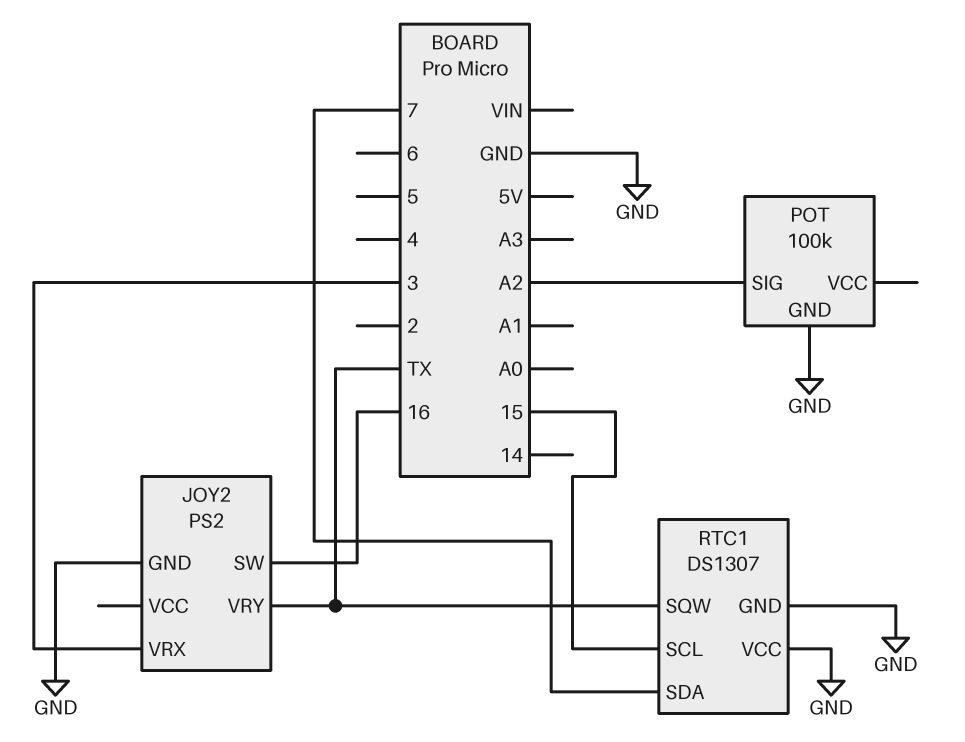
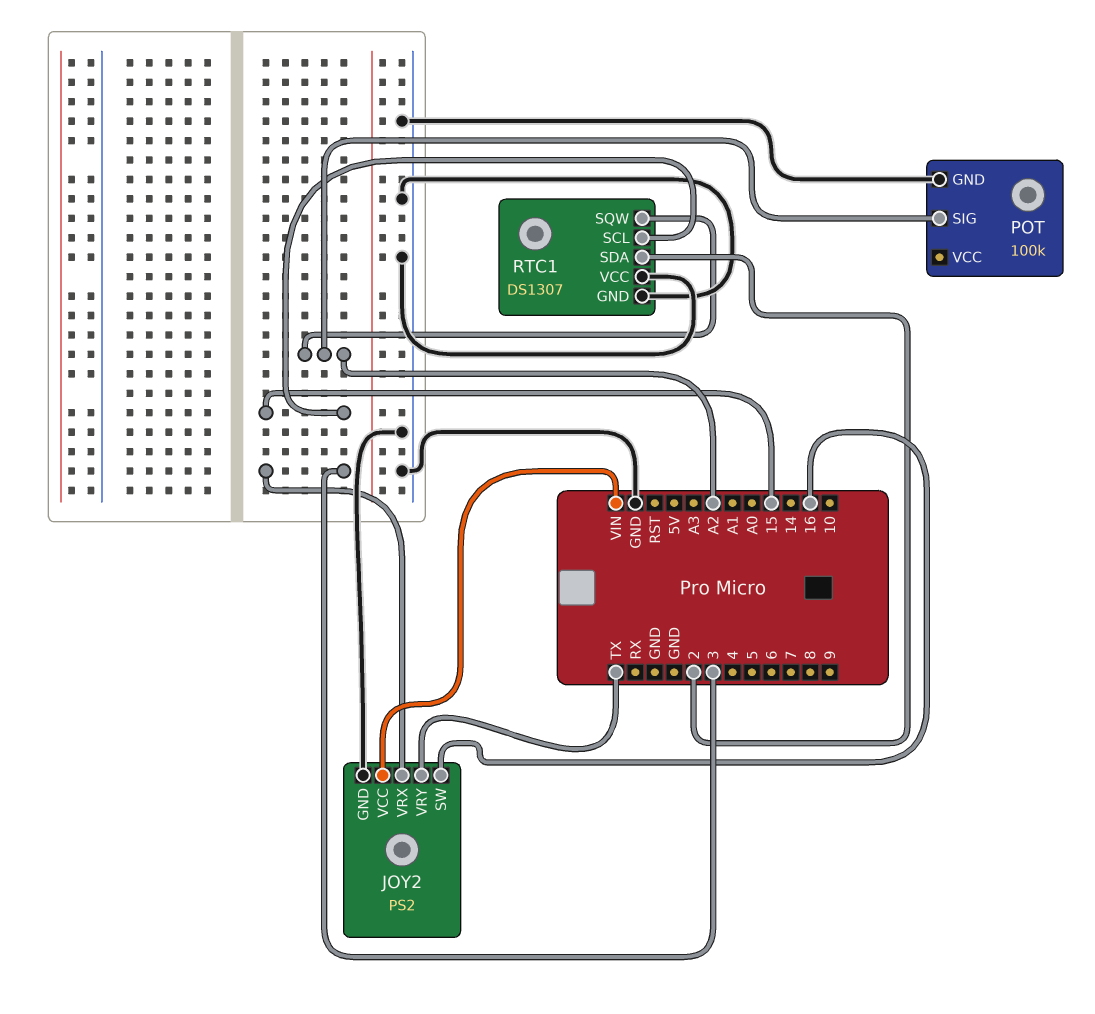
JOY2 pin VCC: none -> VIN
RTC1 pin SDA: 7 -> 2
RTC1 pin SQW: TX -> A2

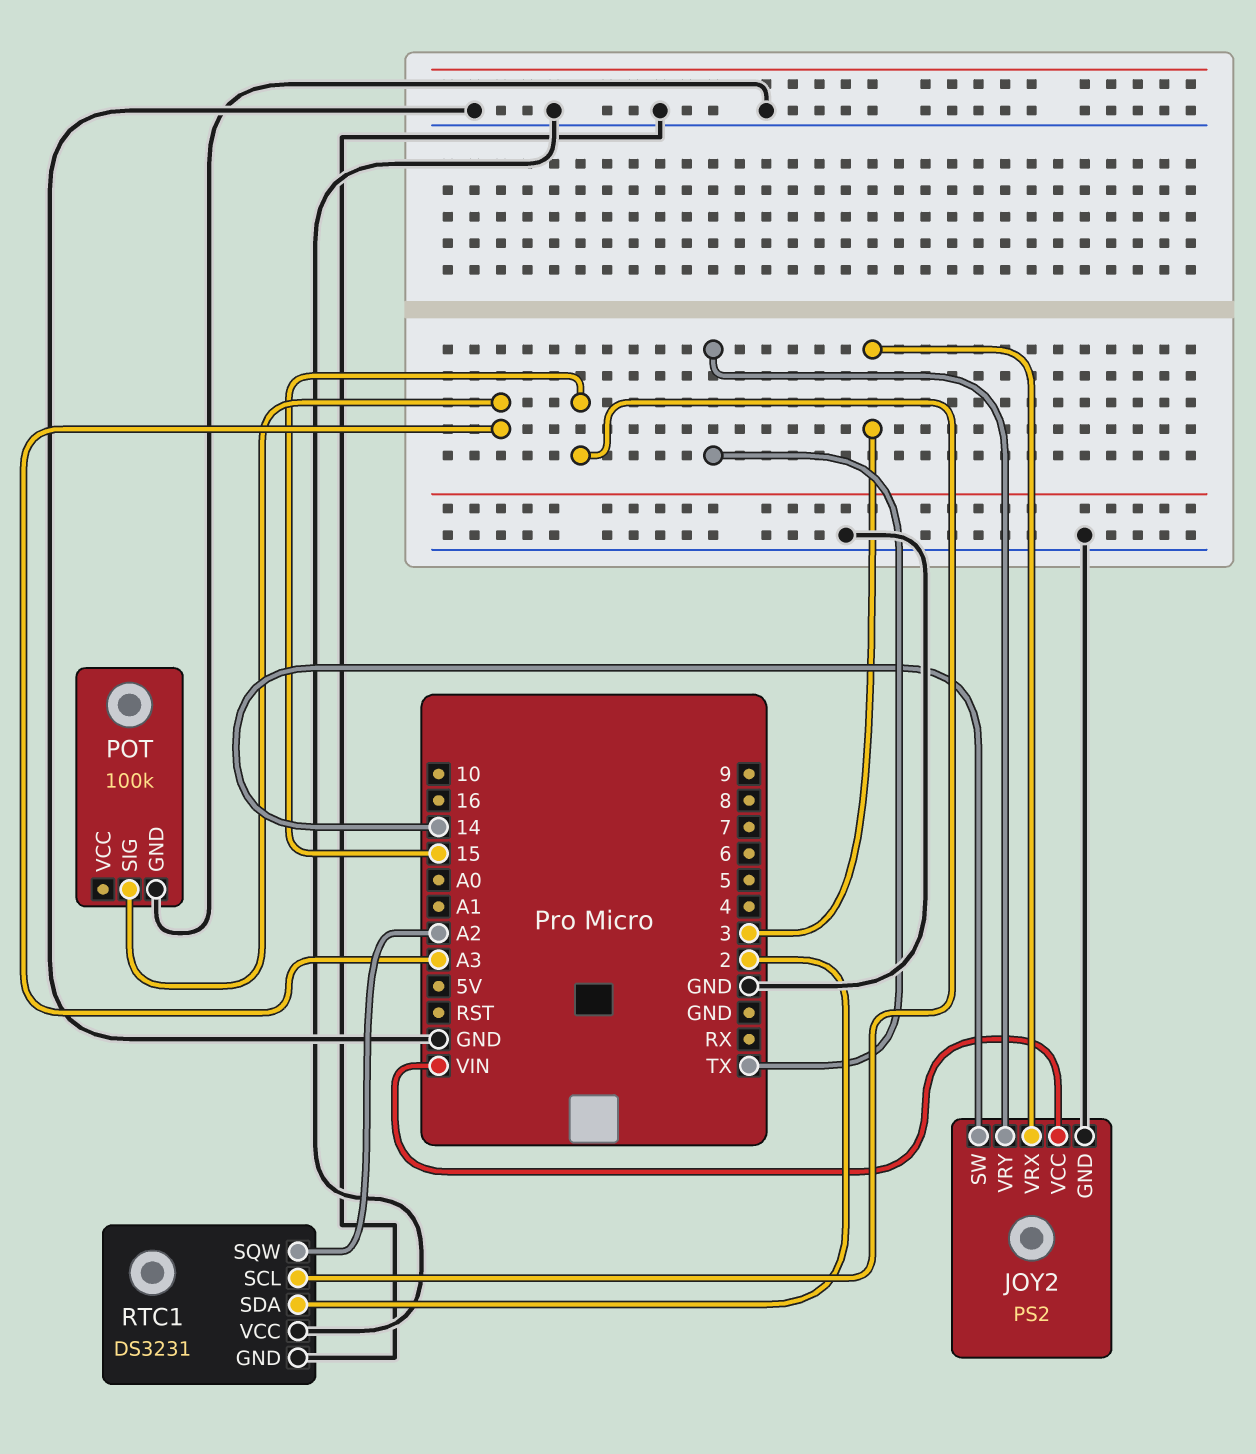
JOY2 pin SW: 16 -> 14
POT pin SIG: A2 -> A3
RTC1: DS1307 -> DS3231

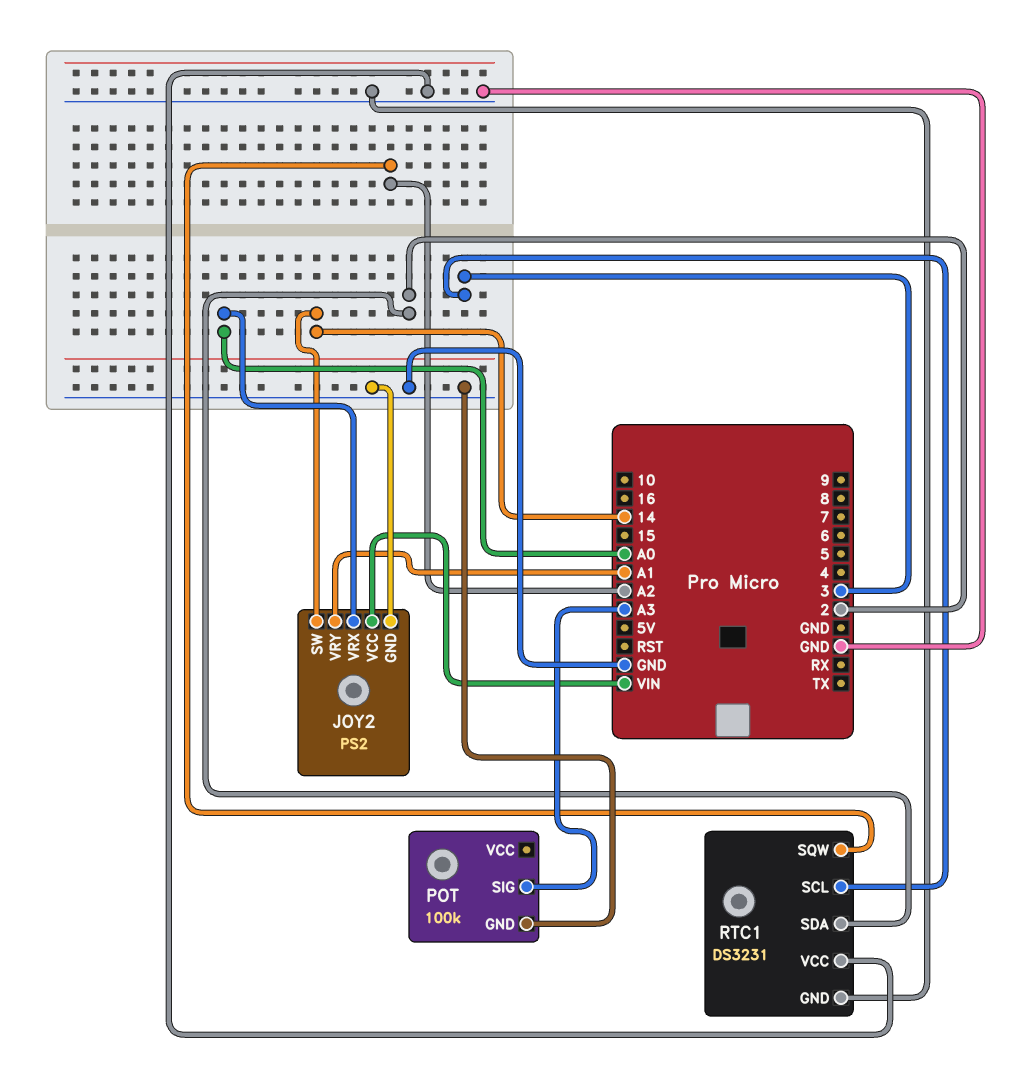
JOY2 pin VRX: 3 -> A0
JOY2 pin VRY: TX -> A1
RTC1 pin SCL: 15 -> 3

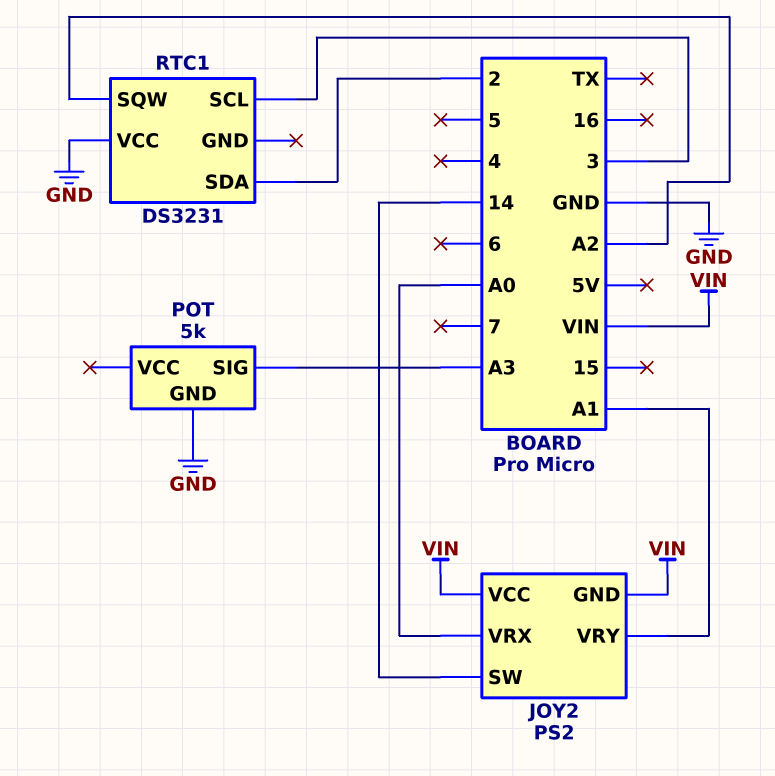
JOY2 pin GND: GND -> VIN
POT: 100k -> 5k
RTC1 pin GND: GND -> none

